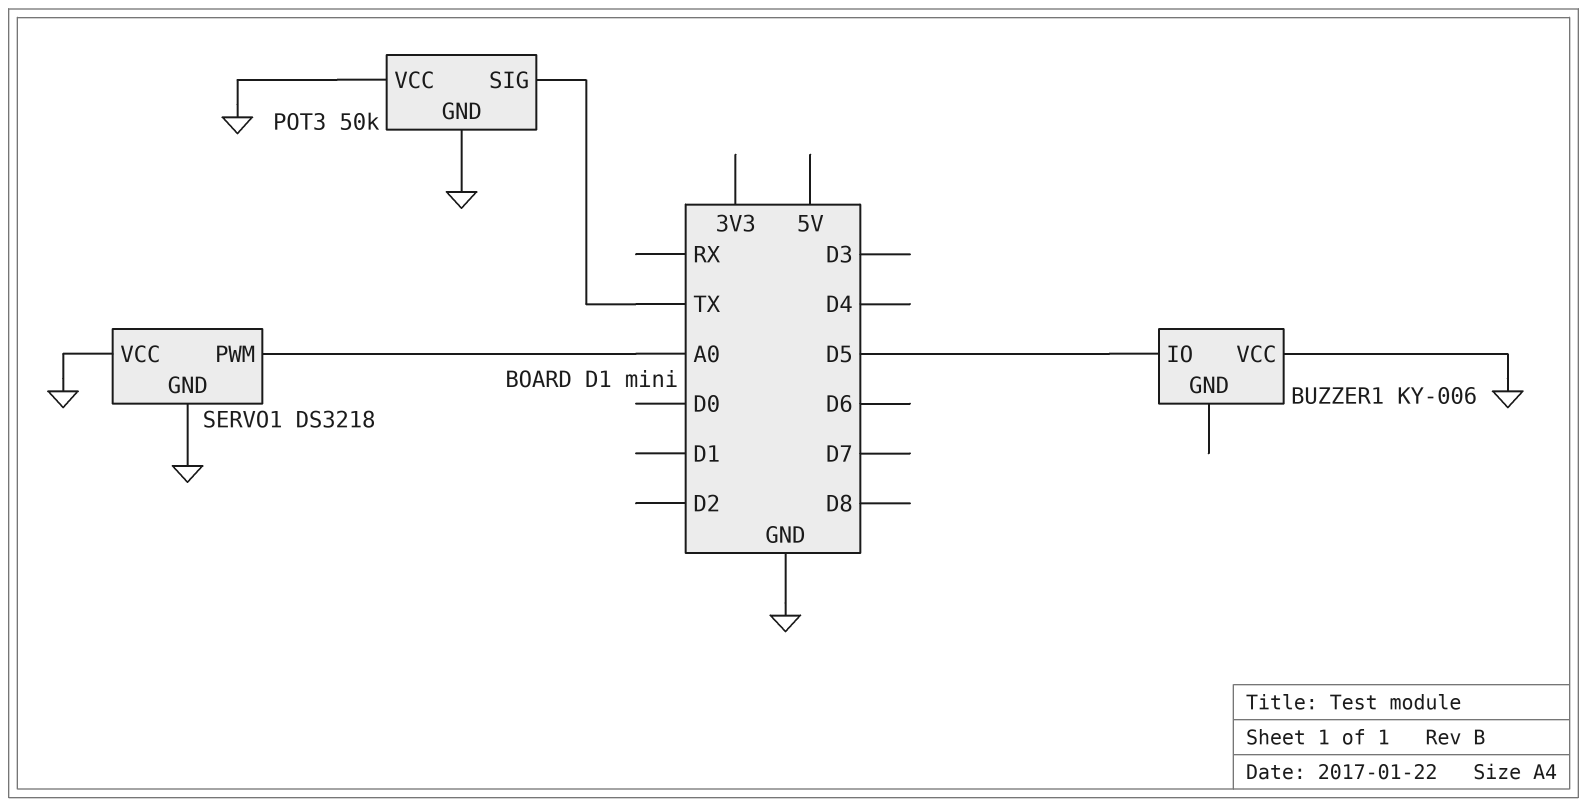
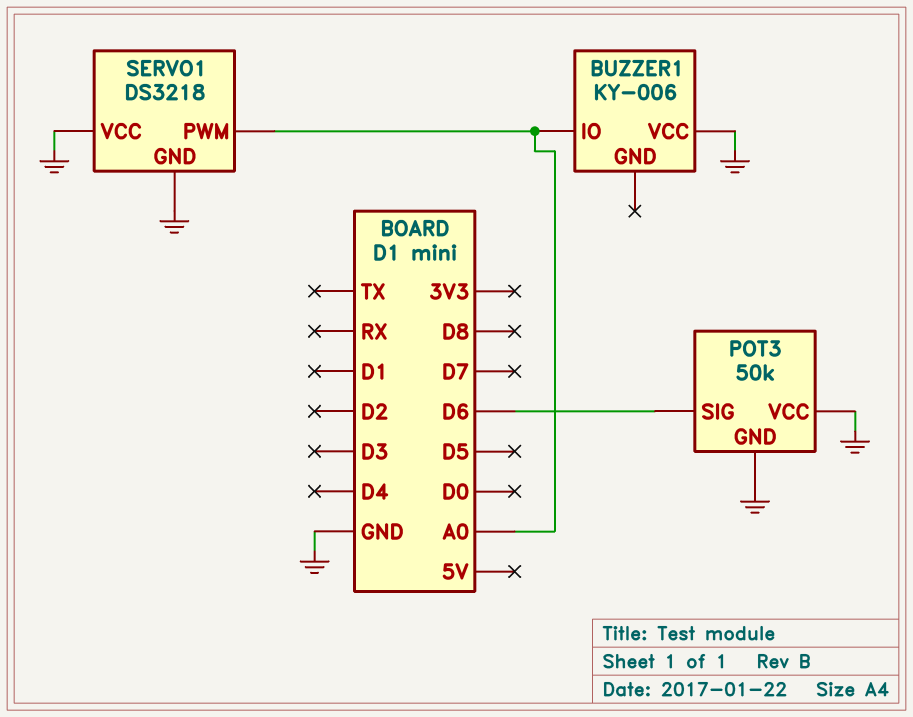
BUZZER1 pin IO: D5 -> A0
POT3 pin SIG: TX -> D6

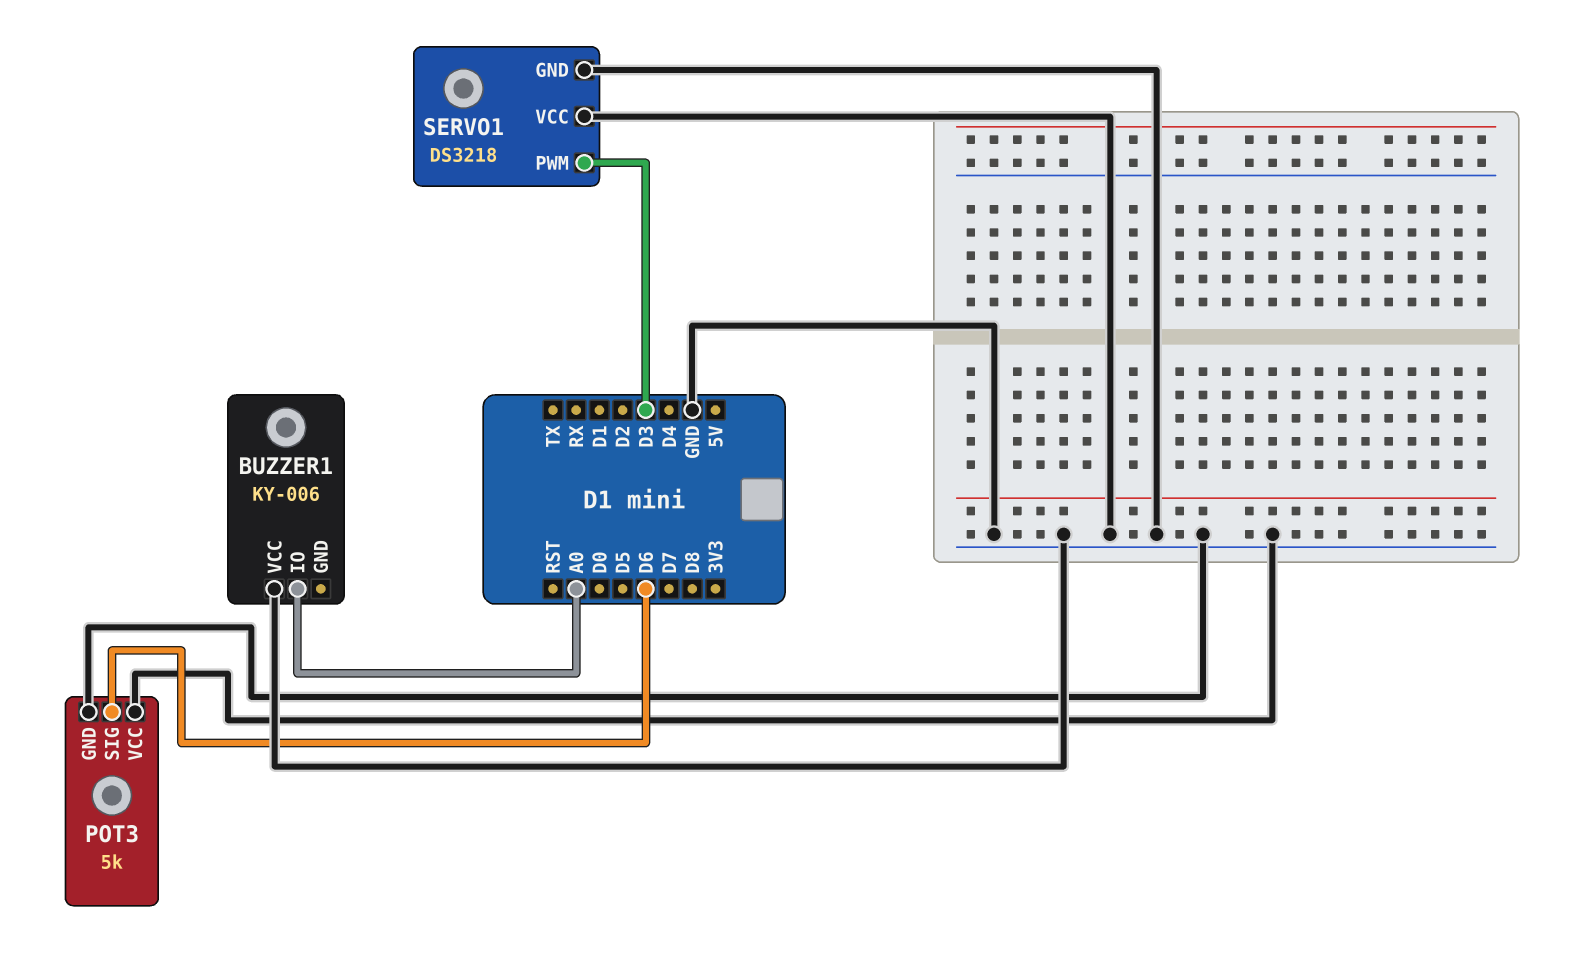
POT3: 50k -> 5k
SERVO1 pin PWM: A0 -> D3

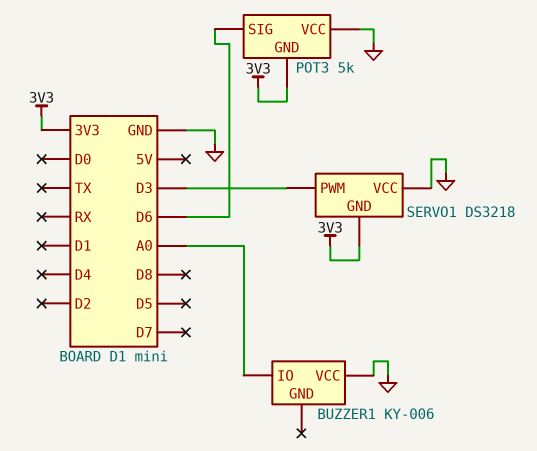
POT3 pin GND: GND -> 3V3
SERVO1 pin GND: GND -> 3V3

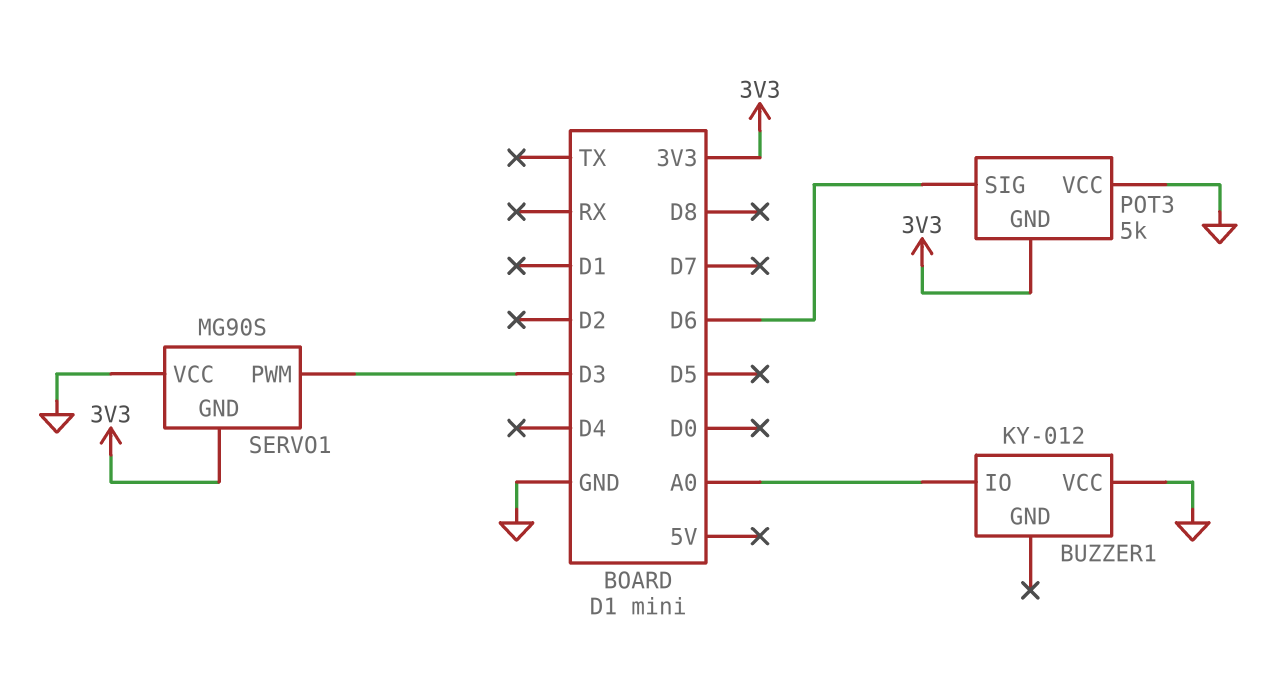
BUZZER1: KY-006 -> KY-012
SERVO1: DS3218 -> MG90S

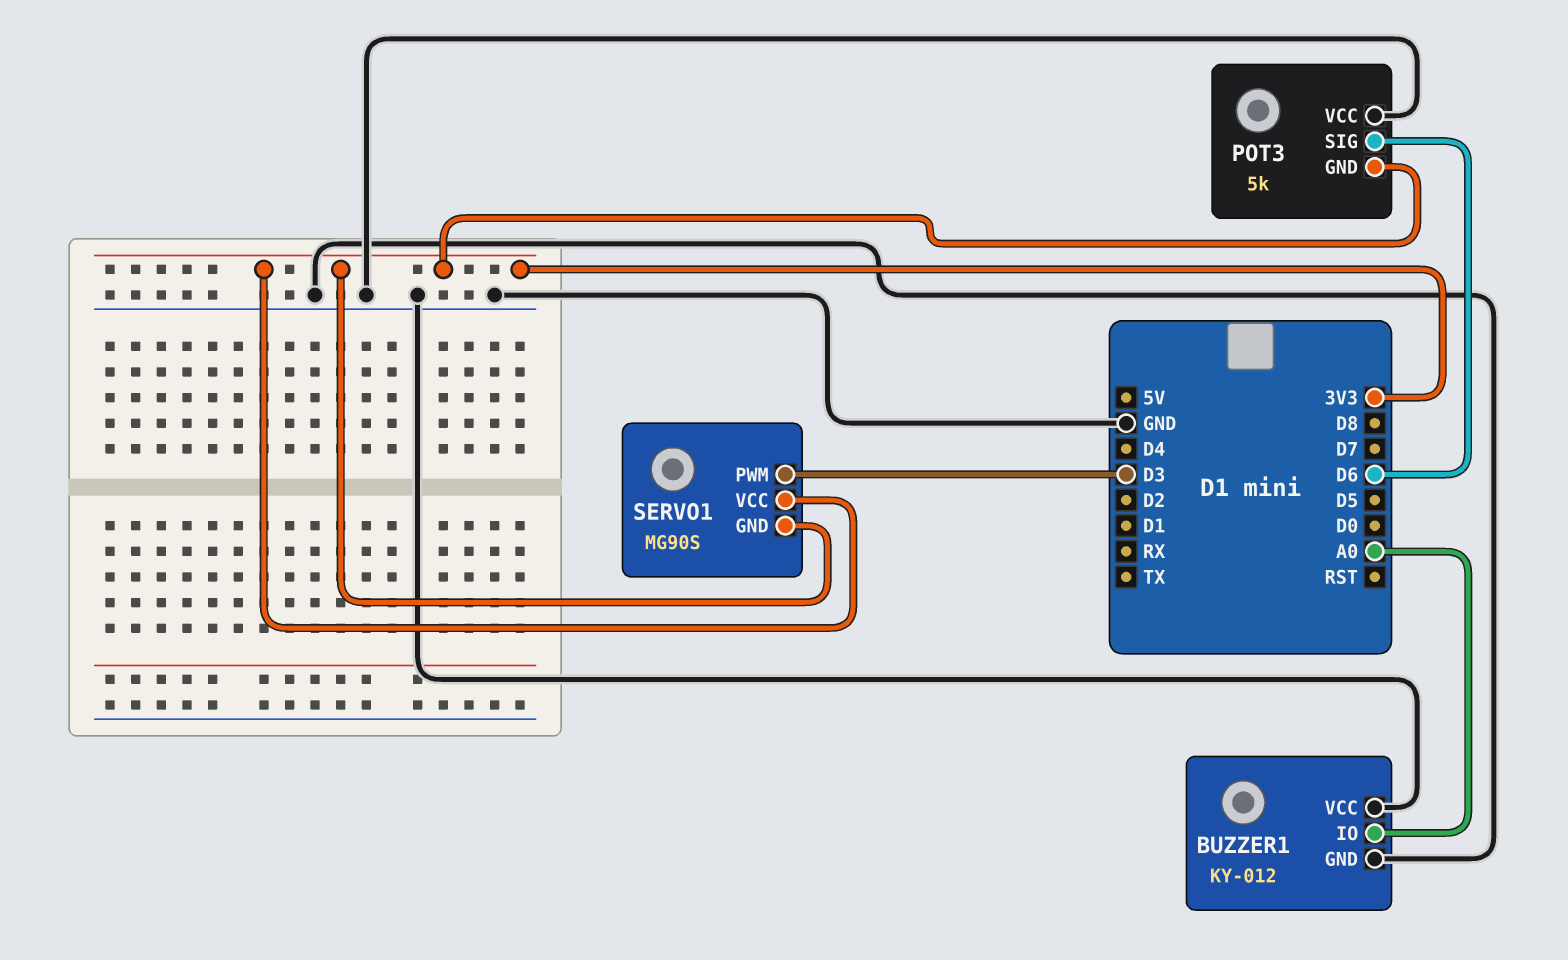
BUZZER1 pin GND: none -> GND
SERVO1 pin VCC: GND -> 3V3

